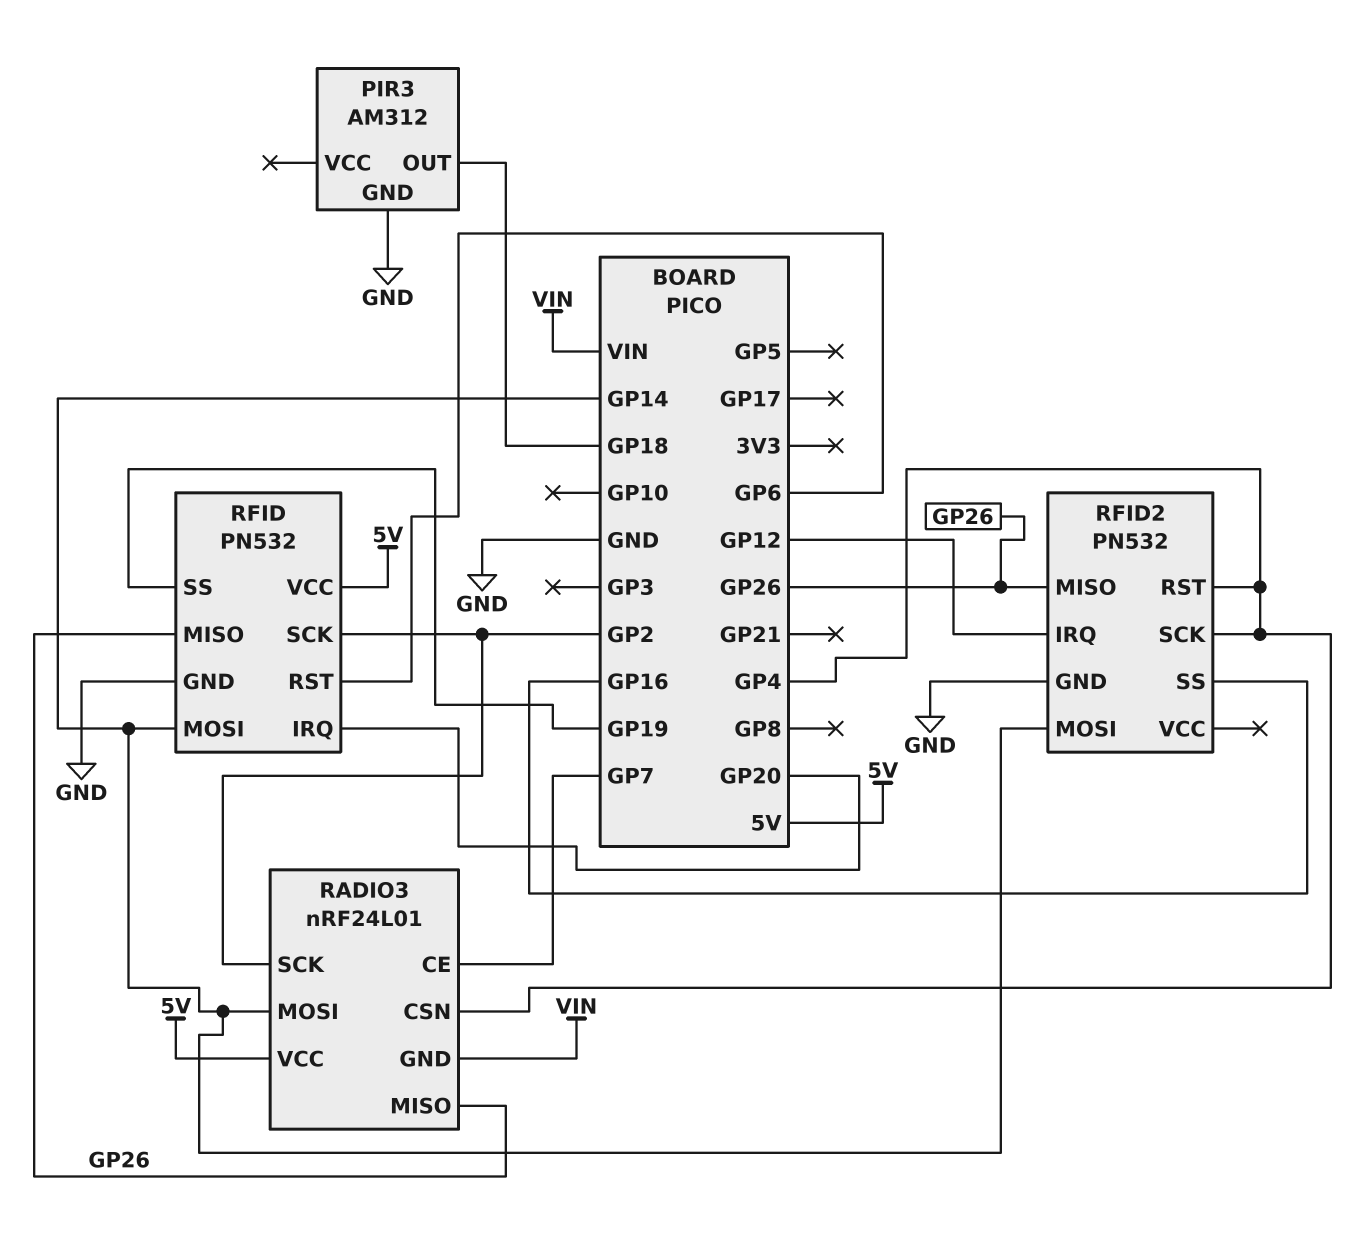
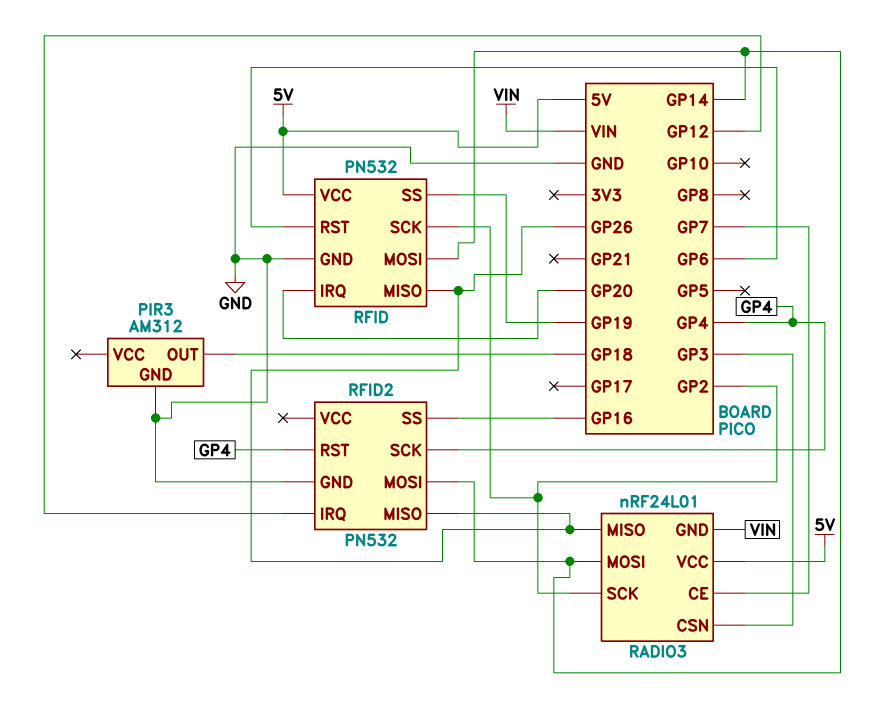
RADIO3 pin CSN: GP4 -> GP3

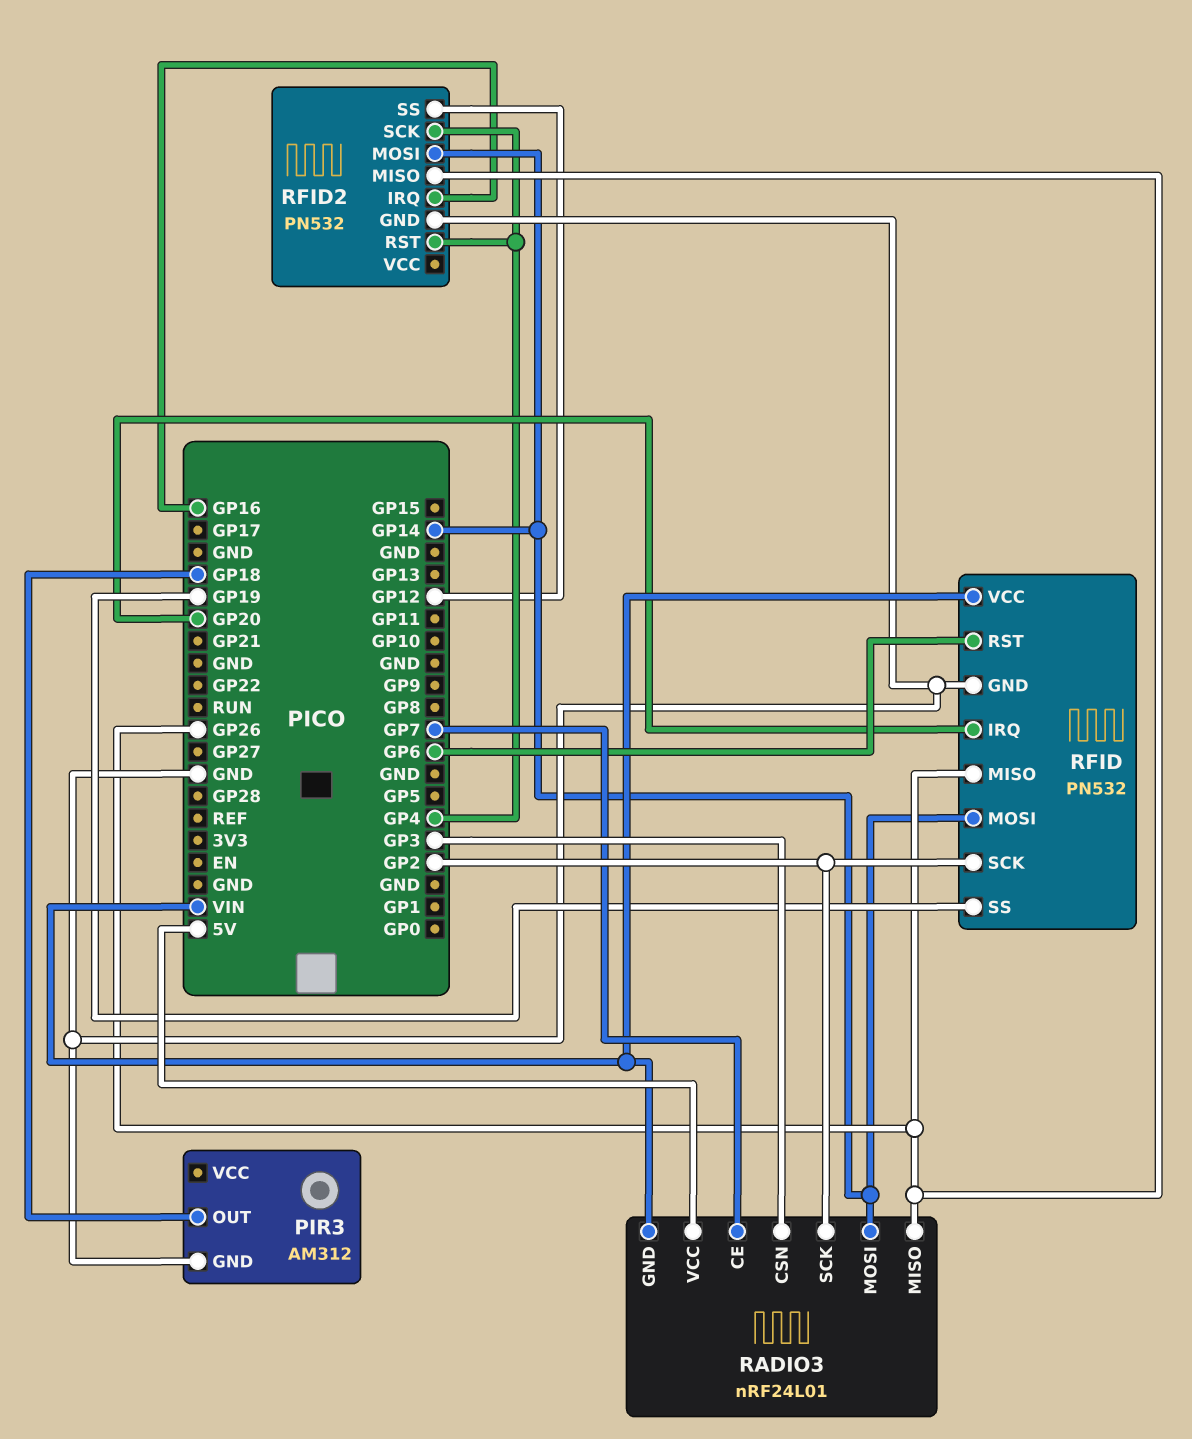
RFID pin VCC: 5V -> VIN
RFID2 pin IRQ: GP12 -> GP16
RFID2 pin SS: GP16 -> GP12

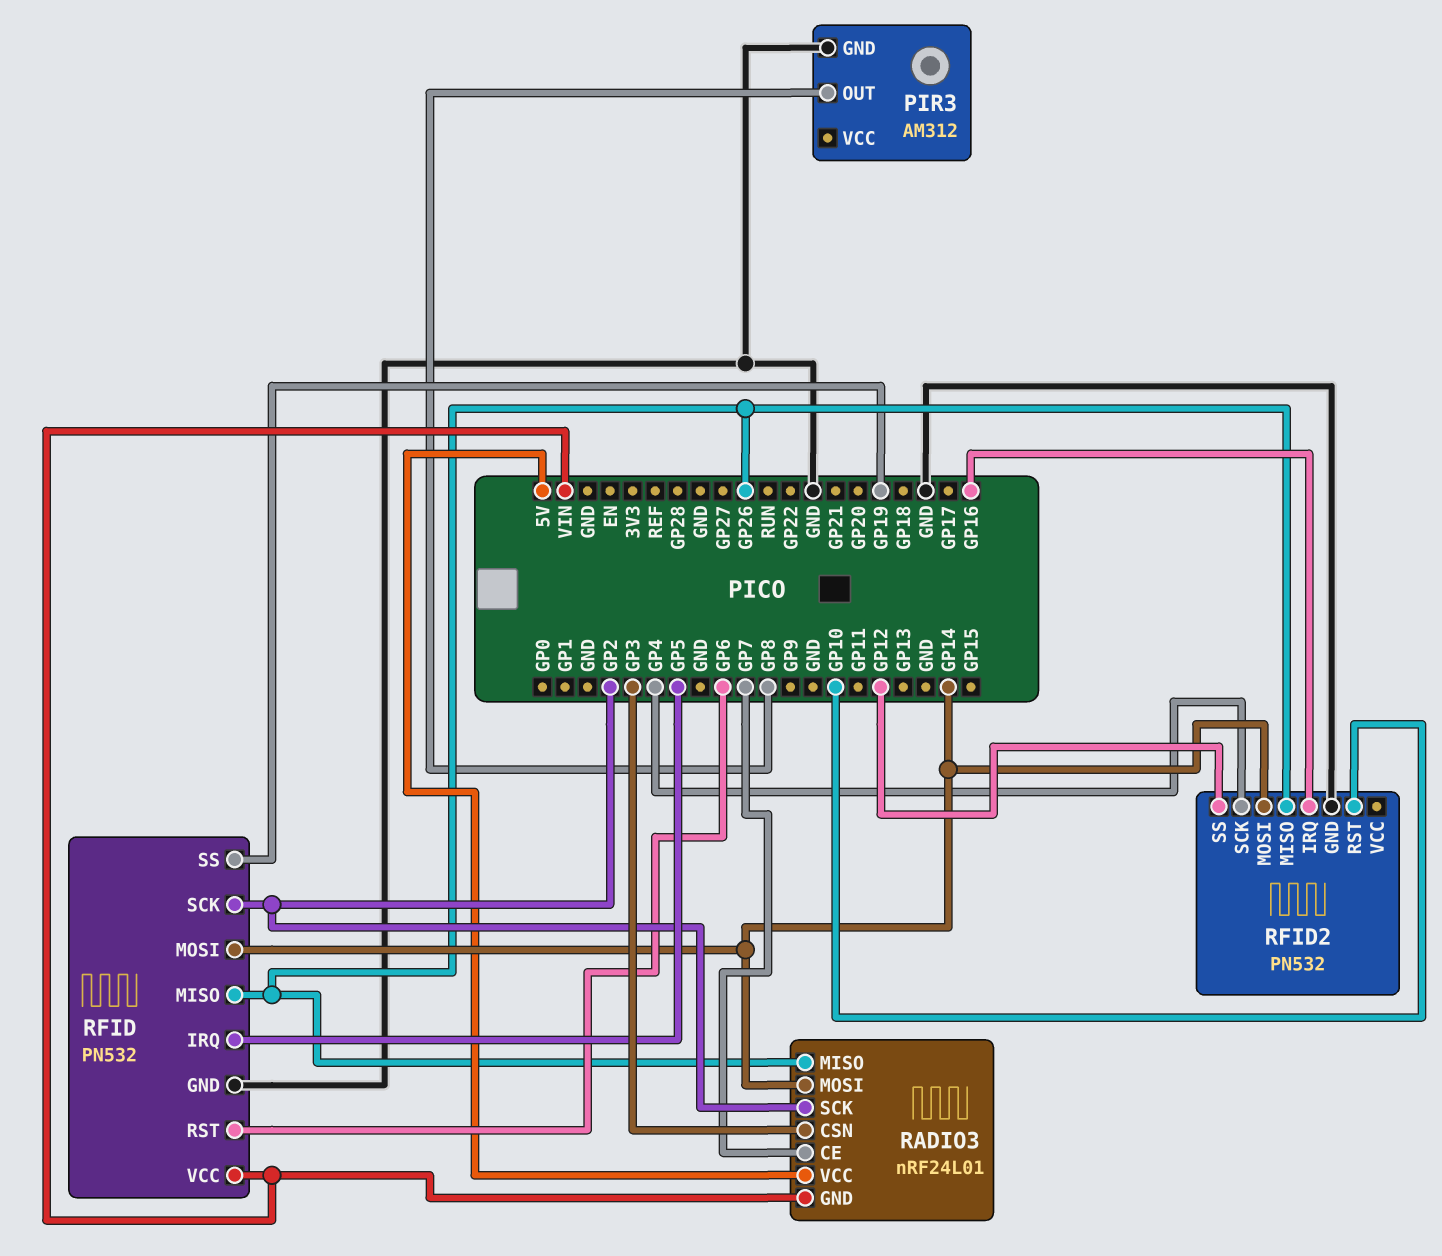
PIR3 pin OUT: GP18 -> GP8
RFID pin IRQ: GP20 -> GP5
RFID2 pin RST: GP4 -> GP10

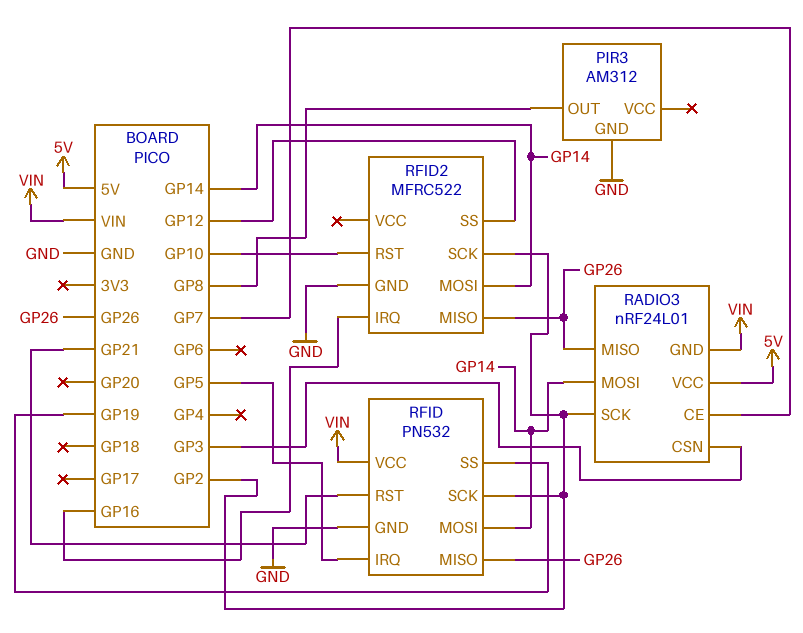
RFID pin RST: GP6 -> GP21
RFID2: PN532 -> MFRC522
RFID2 pin SCK: GP4 -> GP2

